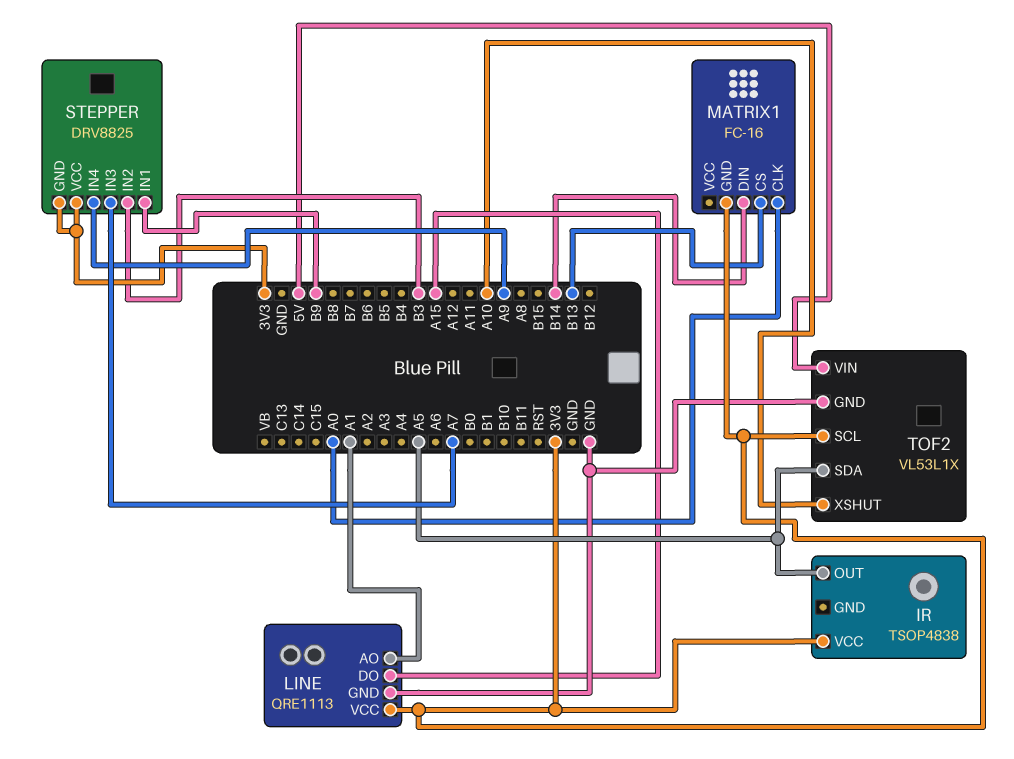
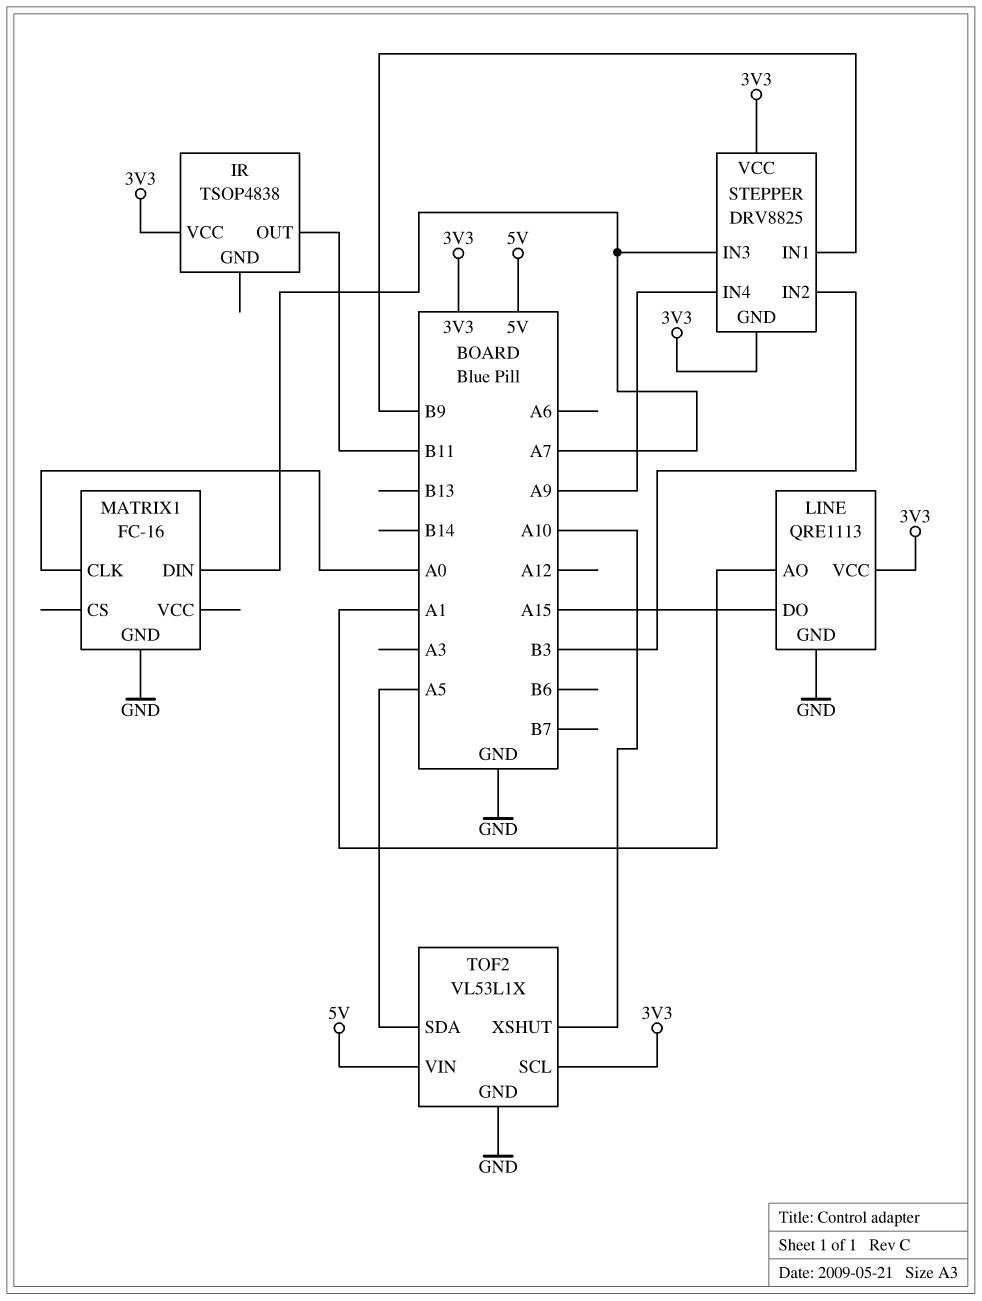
IR pin OUT: A5 -> B11
MATRIX1 pin CS: B13 -> none
MATRIX1 pin DIN: B14 -> A7
MATRIX1 pin GND: 3V3 -> GND

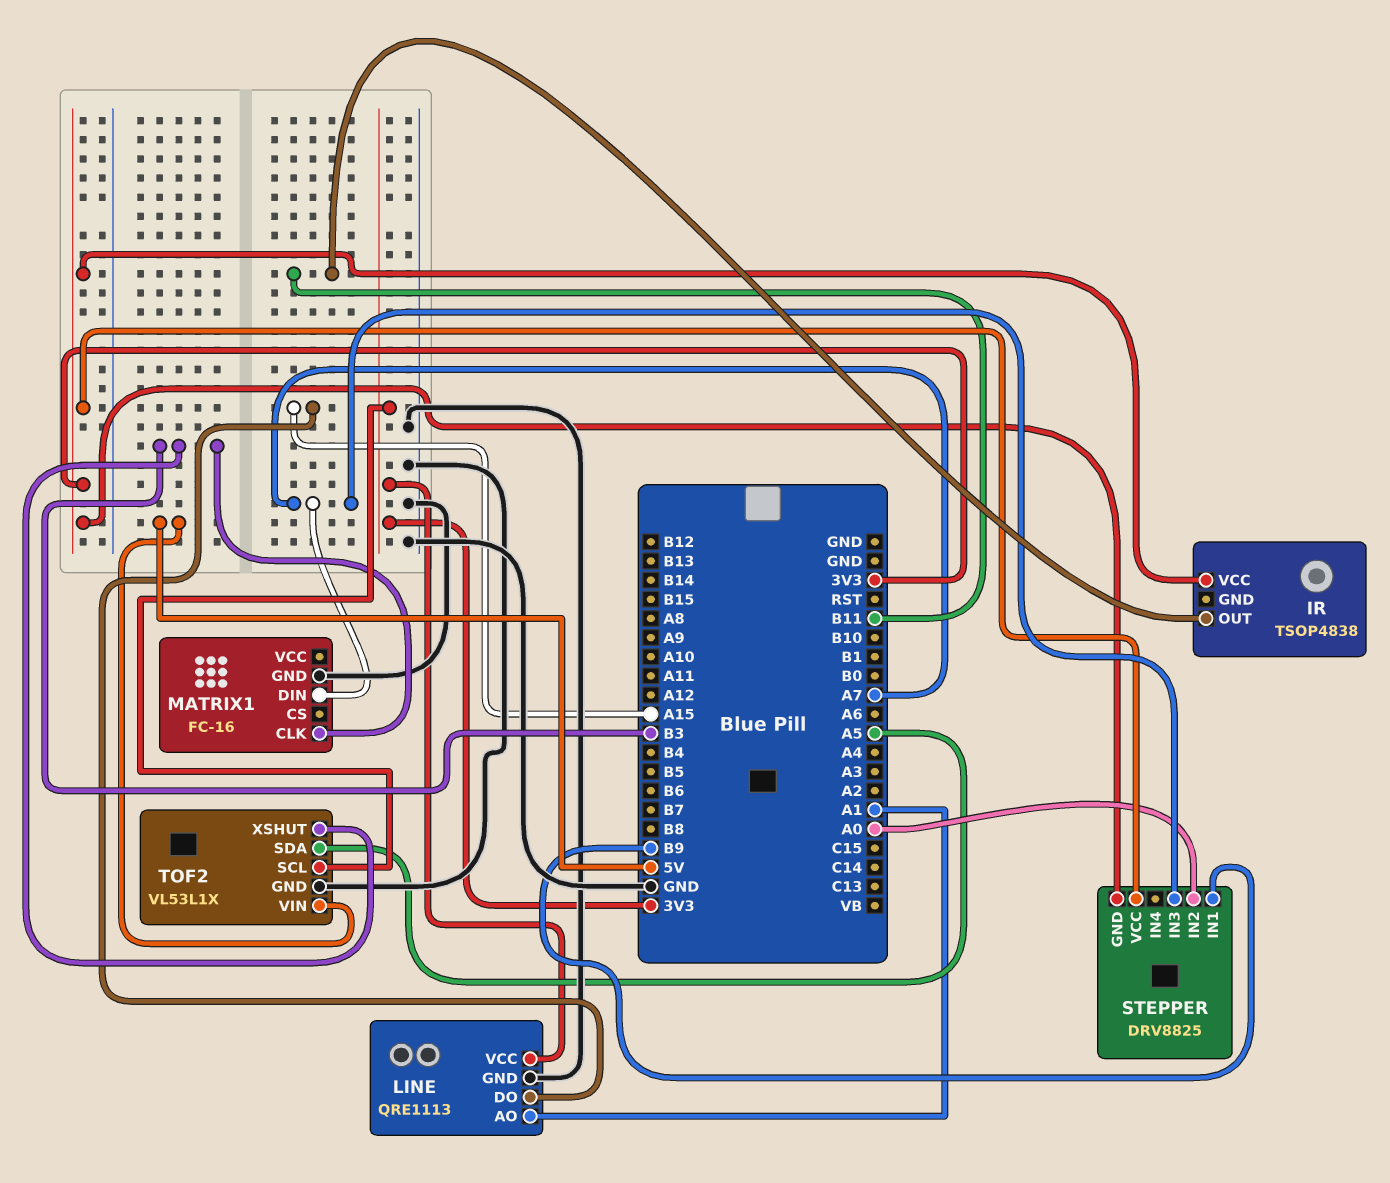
MATRIX1 pin CLK: A0 -> B3
STEPPER pin IN2: B3 -> A0
STEPPER pin IN4: A9 -> none
TOF2 pin XSHUT: A10 -> B3

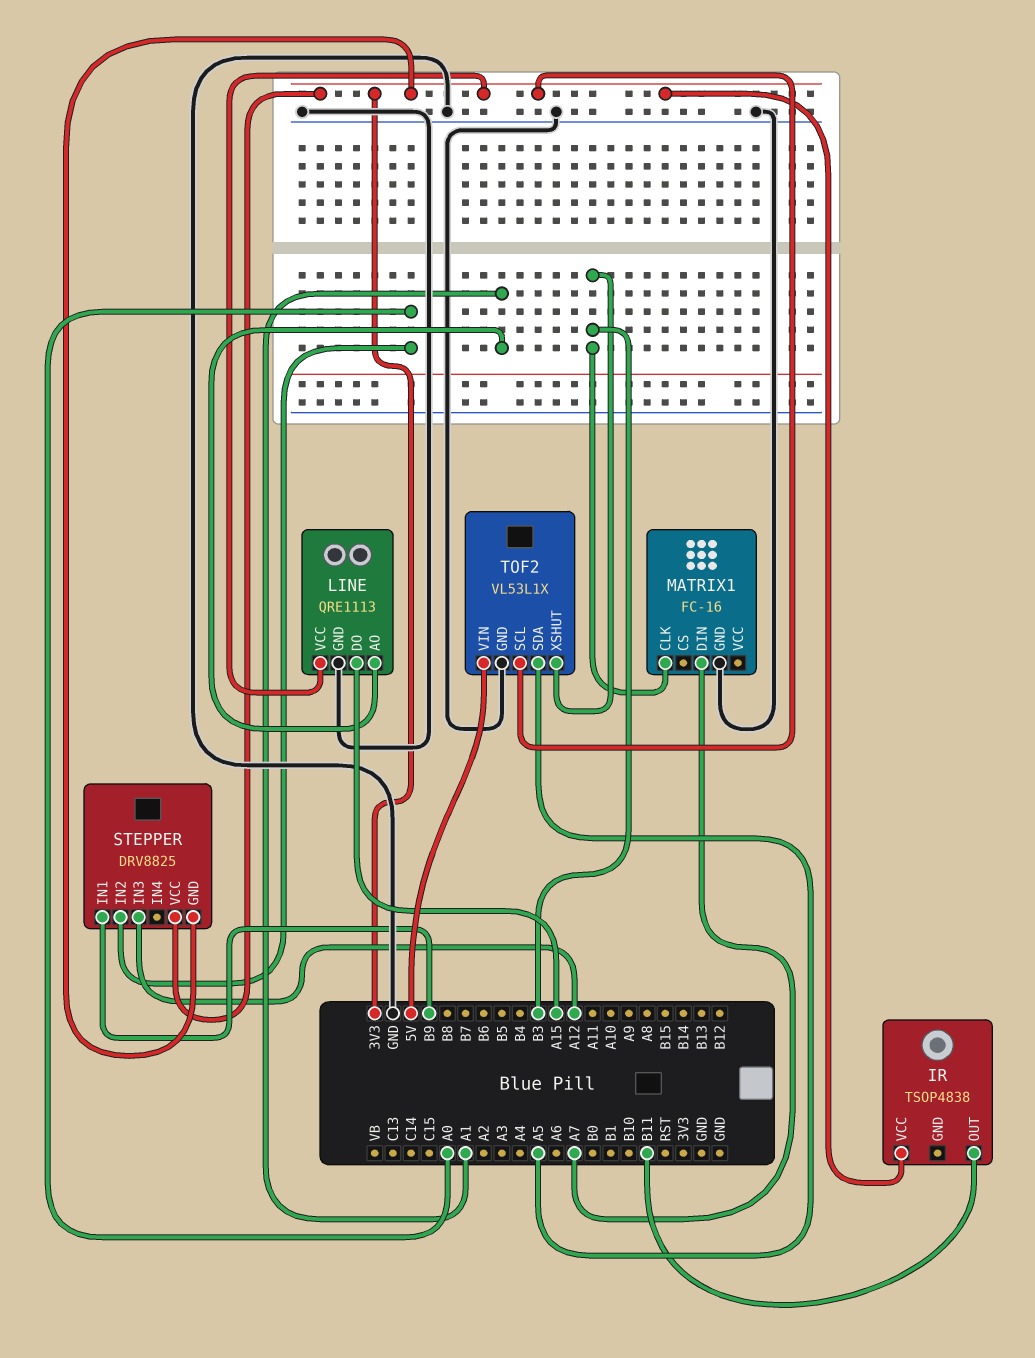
STEPPER pin IN3: A7 -> A12

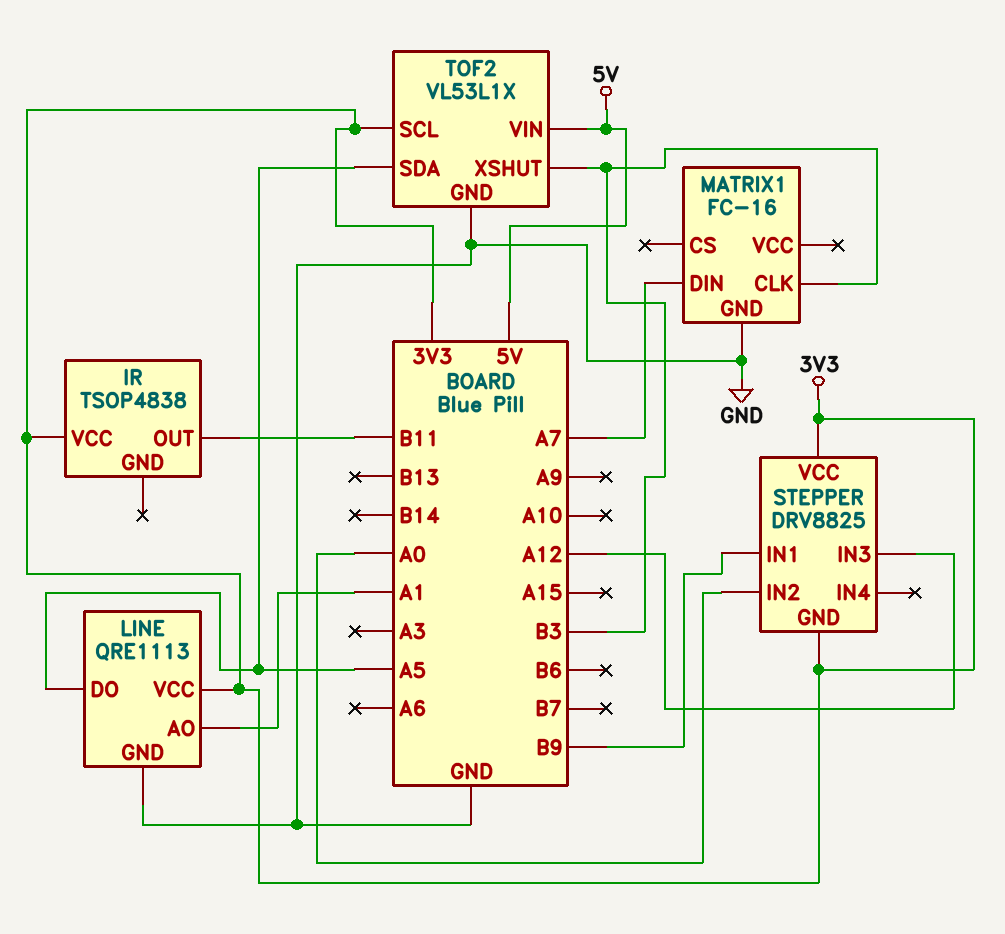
LINE pin DO: A15 -> A5

